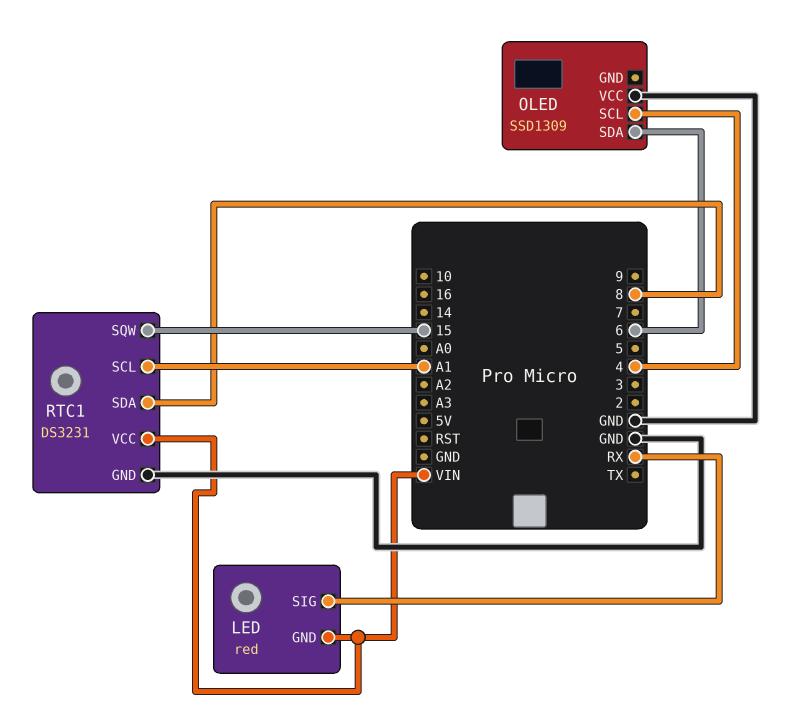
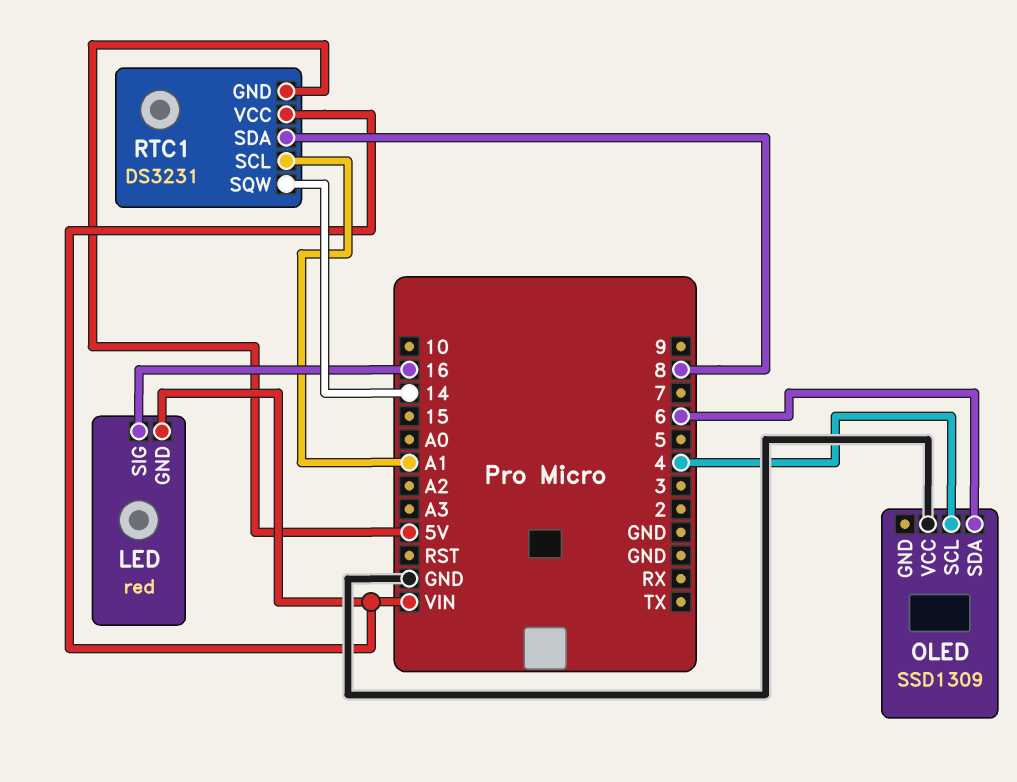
LED pin SIG: RX -> 16
RTC1 pin GND: GND -> 5V
RTC1 pin SQW: 15 -> 14

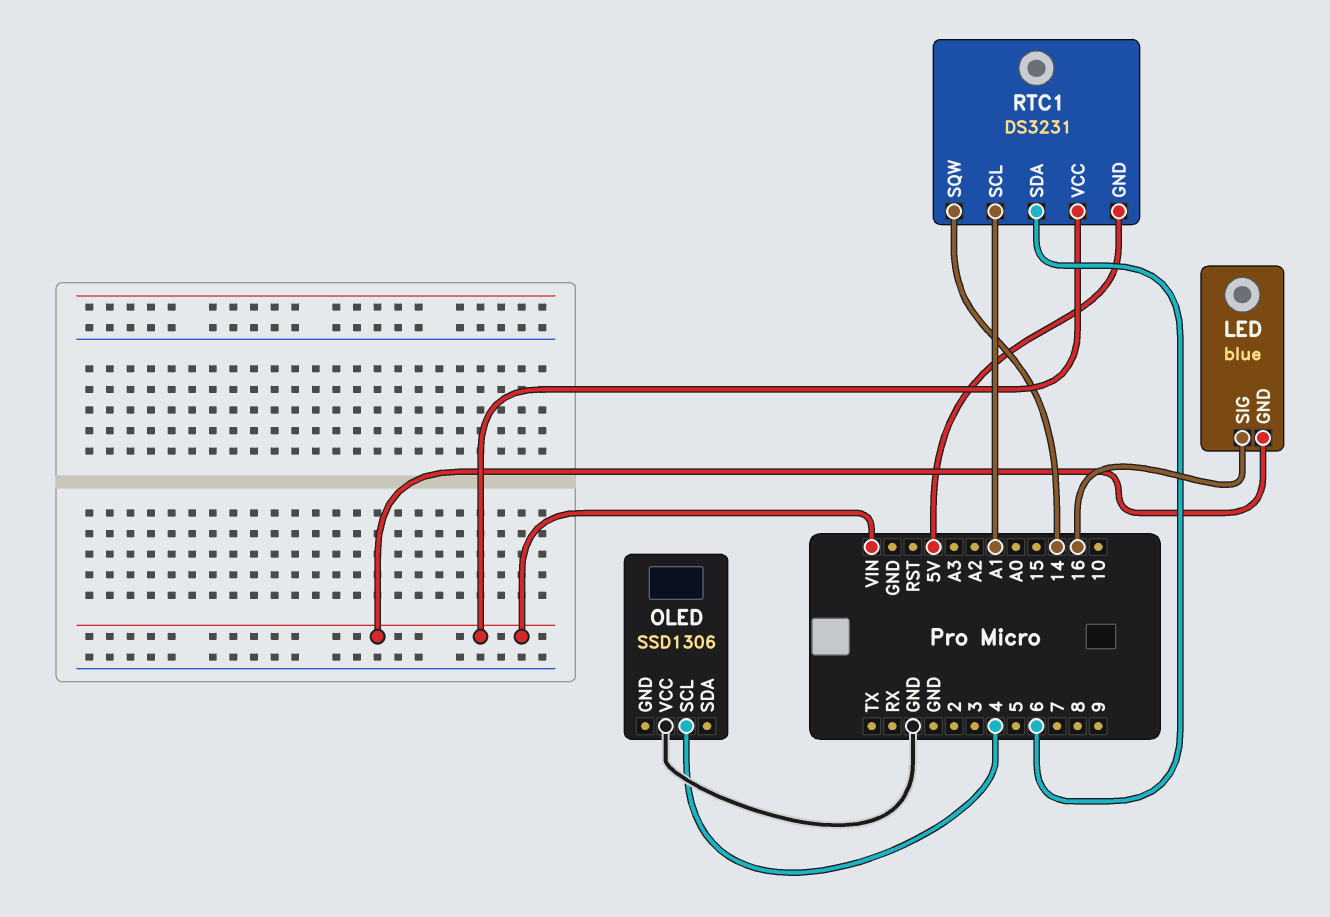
LED: red -> blue
OLED: SSD1309 -> SSD1306
OLED pin SDA: 6 -> none
RTC1 pin SDA: 8 -> 6

